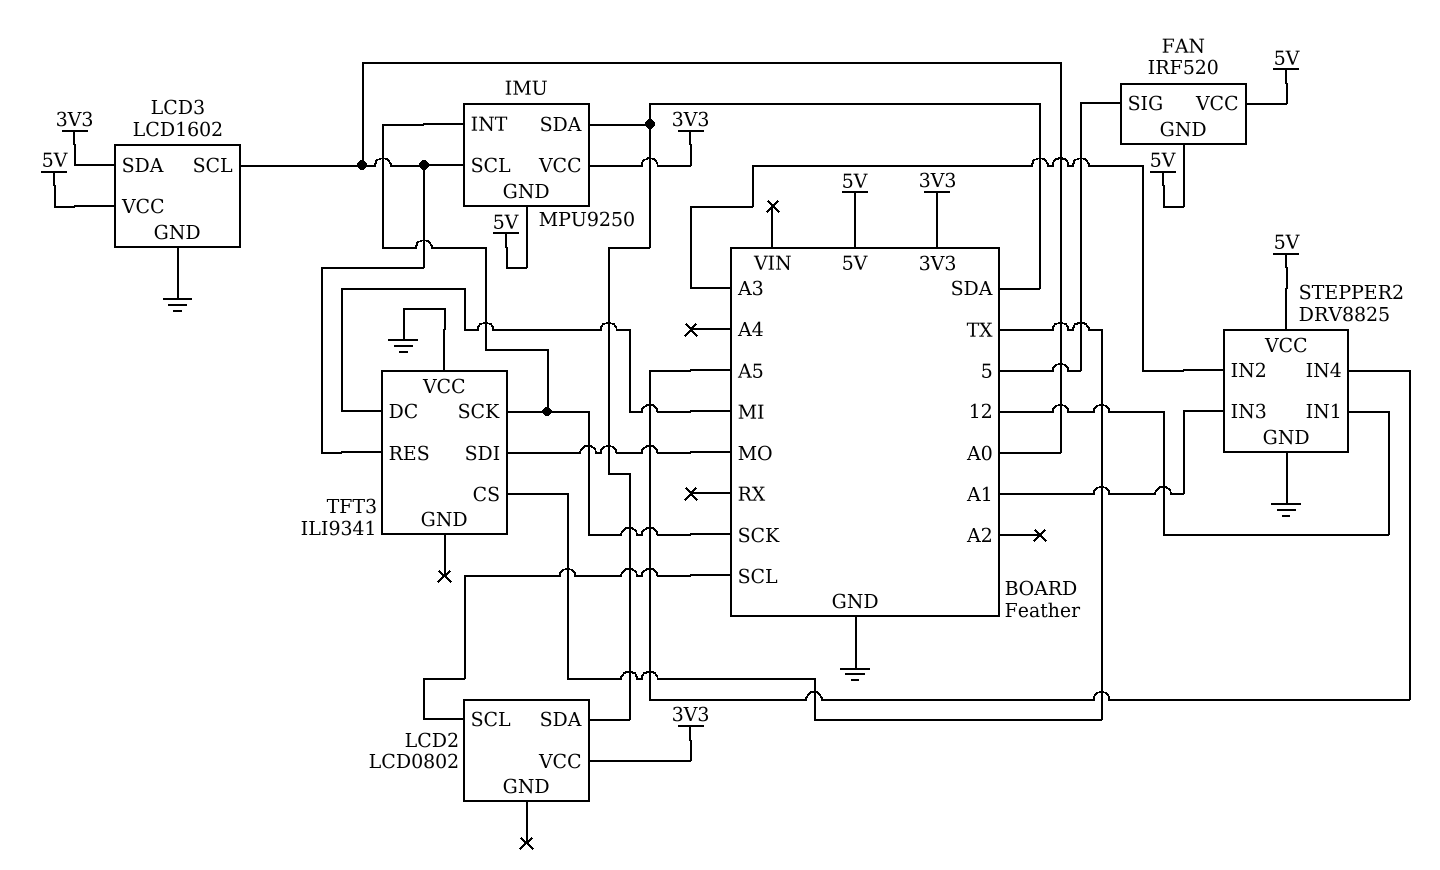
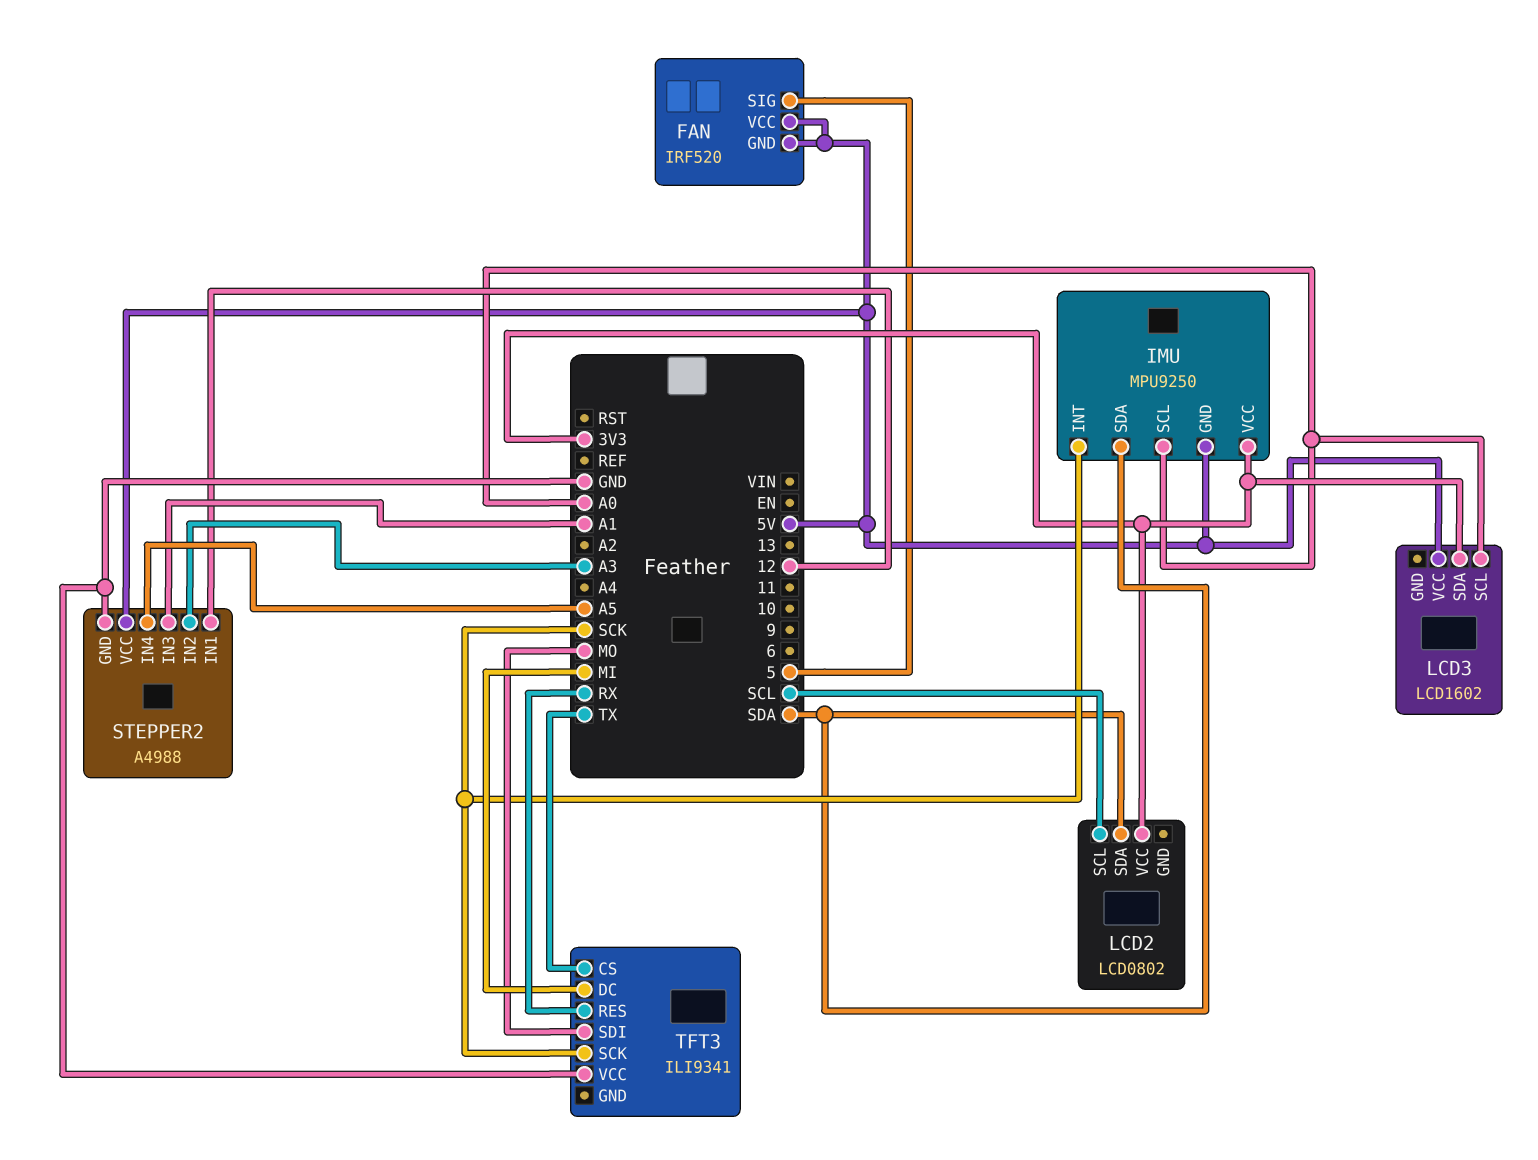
LCD3 pin GND: GND -> none
STEPPER2: DRV8825 -> A4988
TFT3 pin RES: A0 -> RX

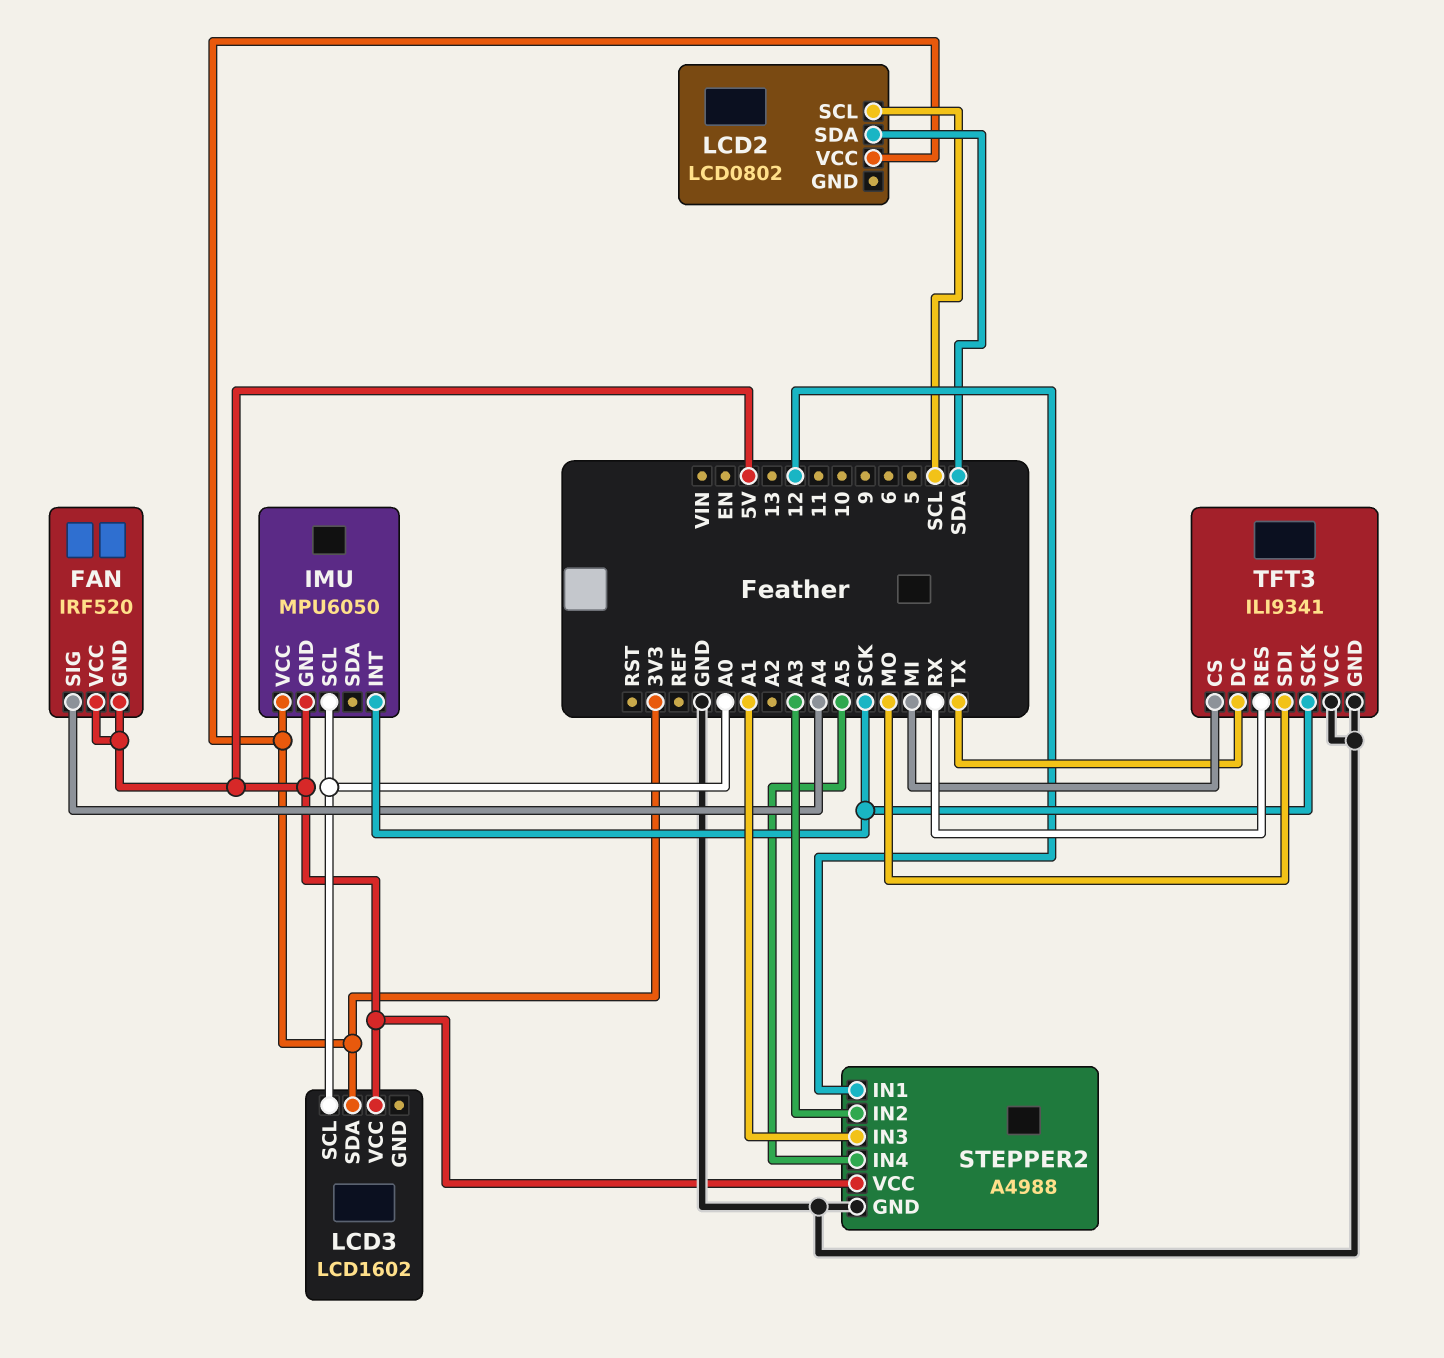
FAN pin SIG: 5 -> A4
IMU: MPU9250 -> MPU6050
IMU pin SDA: SDA -> none
TFT3 pin CS: TX -> MI
TFT3 pin DC: MI -> TX
TFT3 pin GND: none -> GND

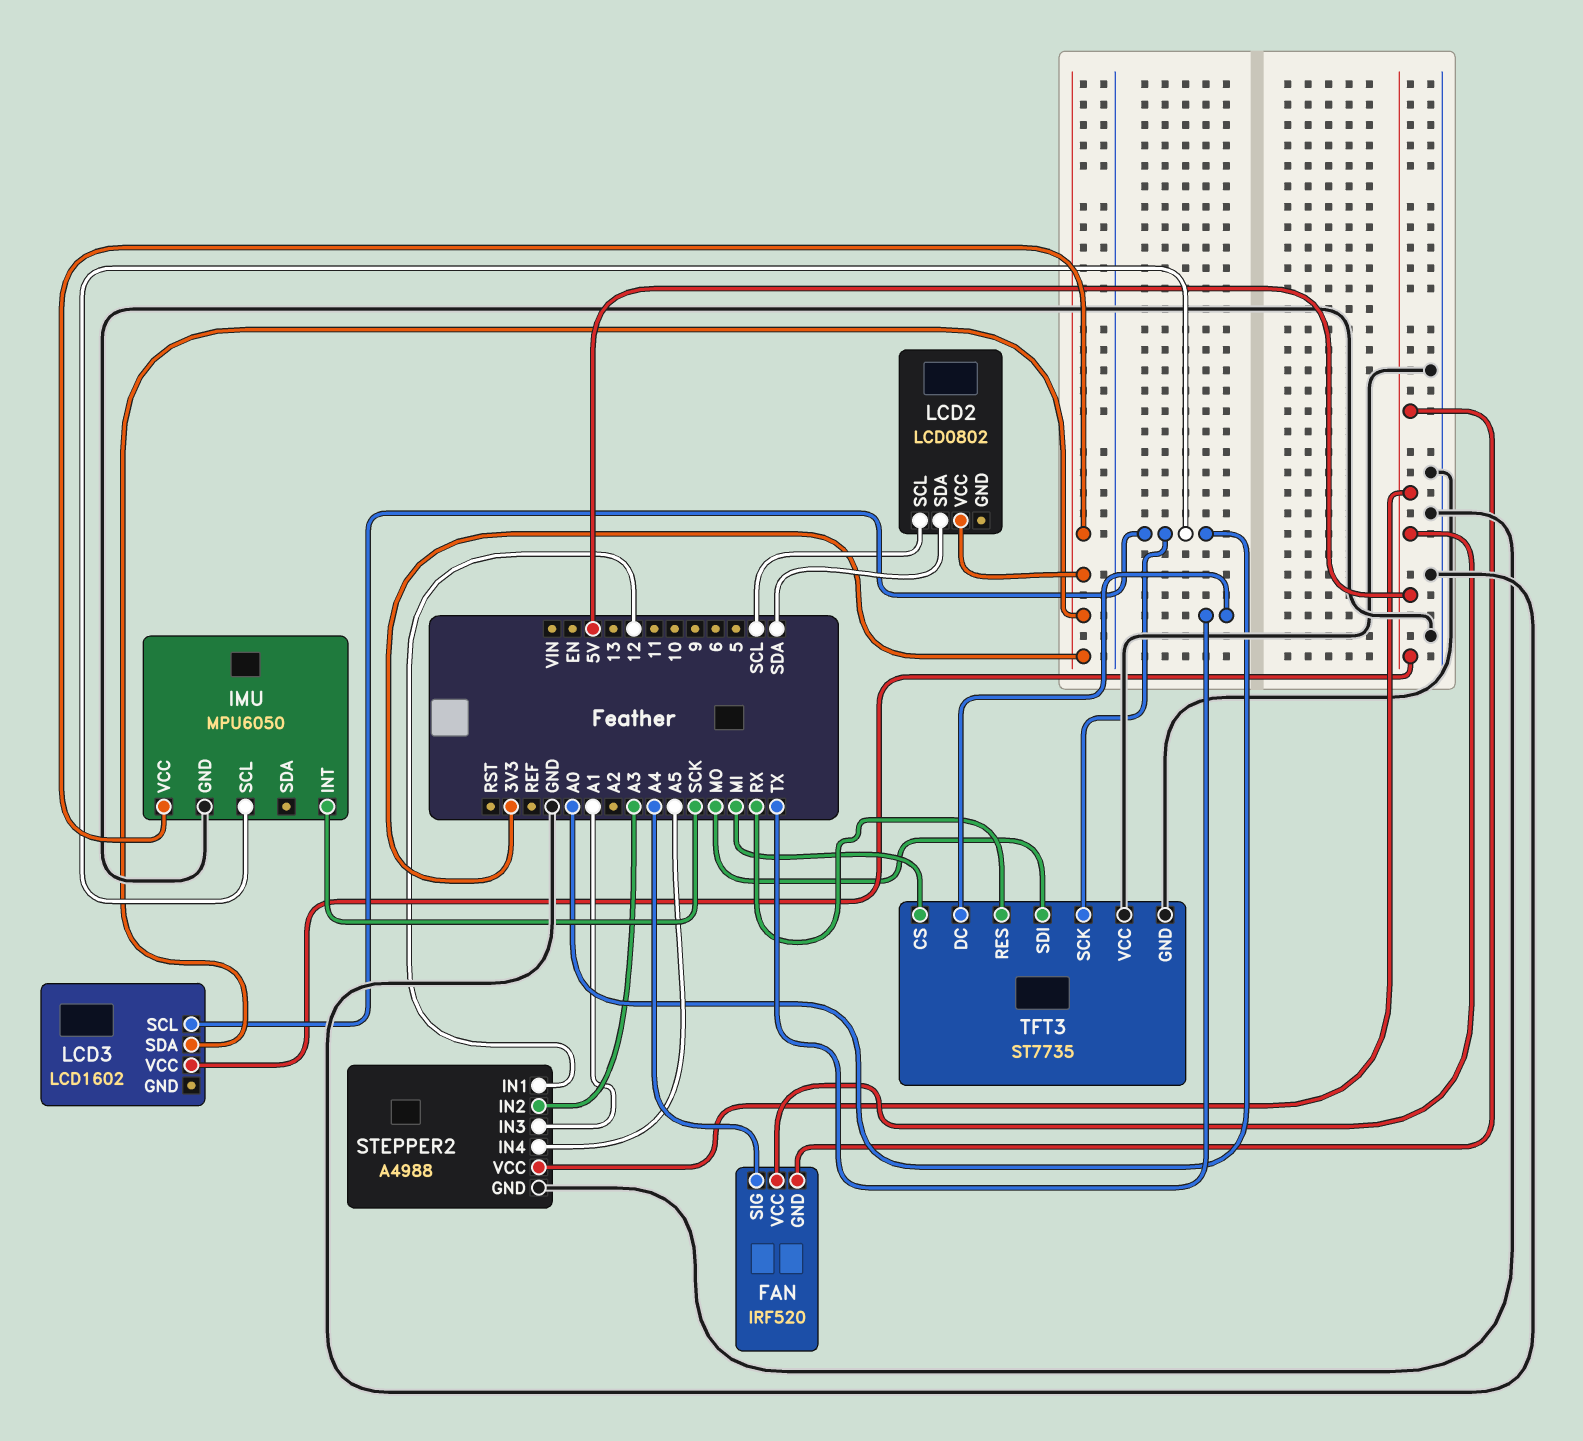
IMU pin GND: 5V -> GND
TFT3: ILI9341 -> ST7735
TFT3 pin SCK: SCK -> A0

